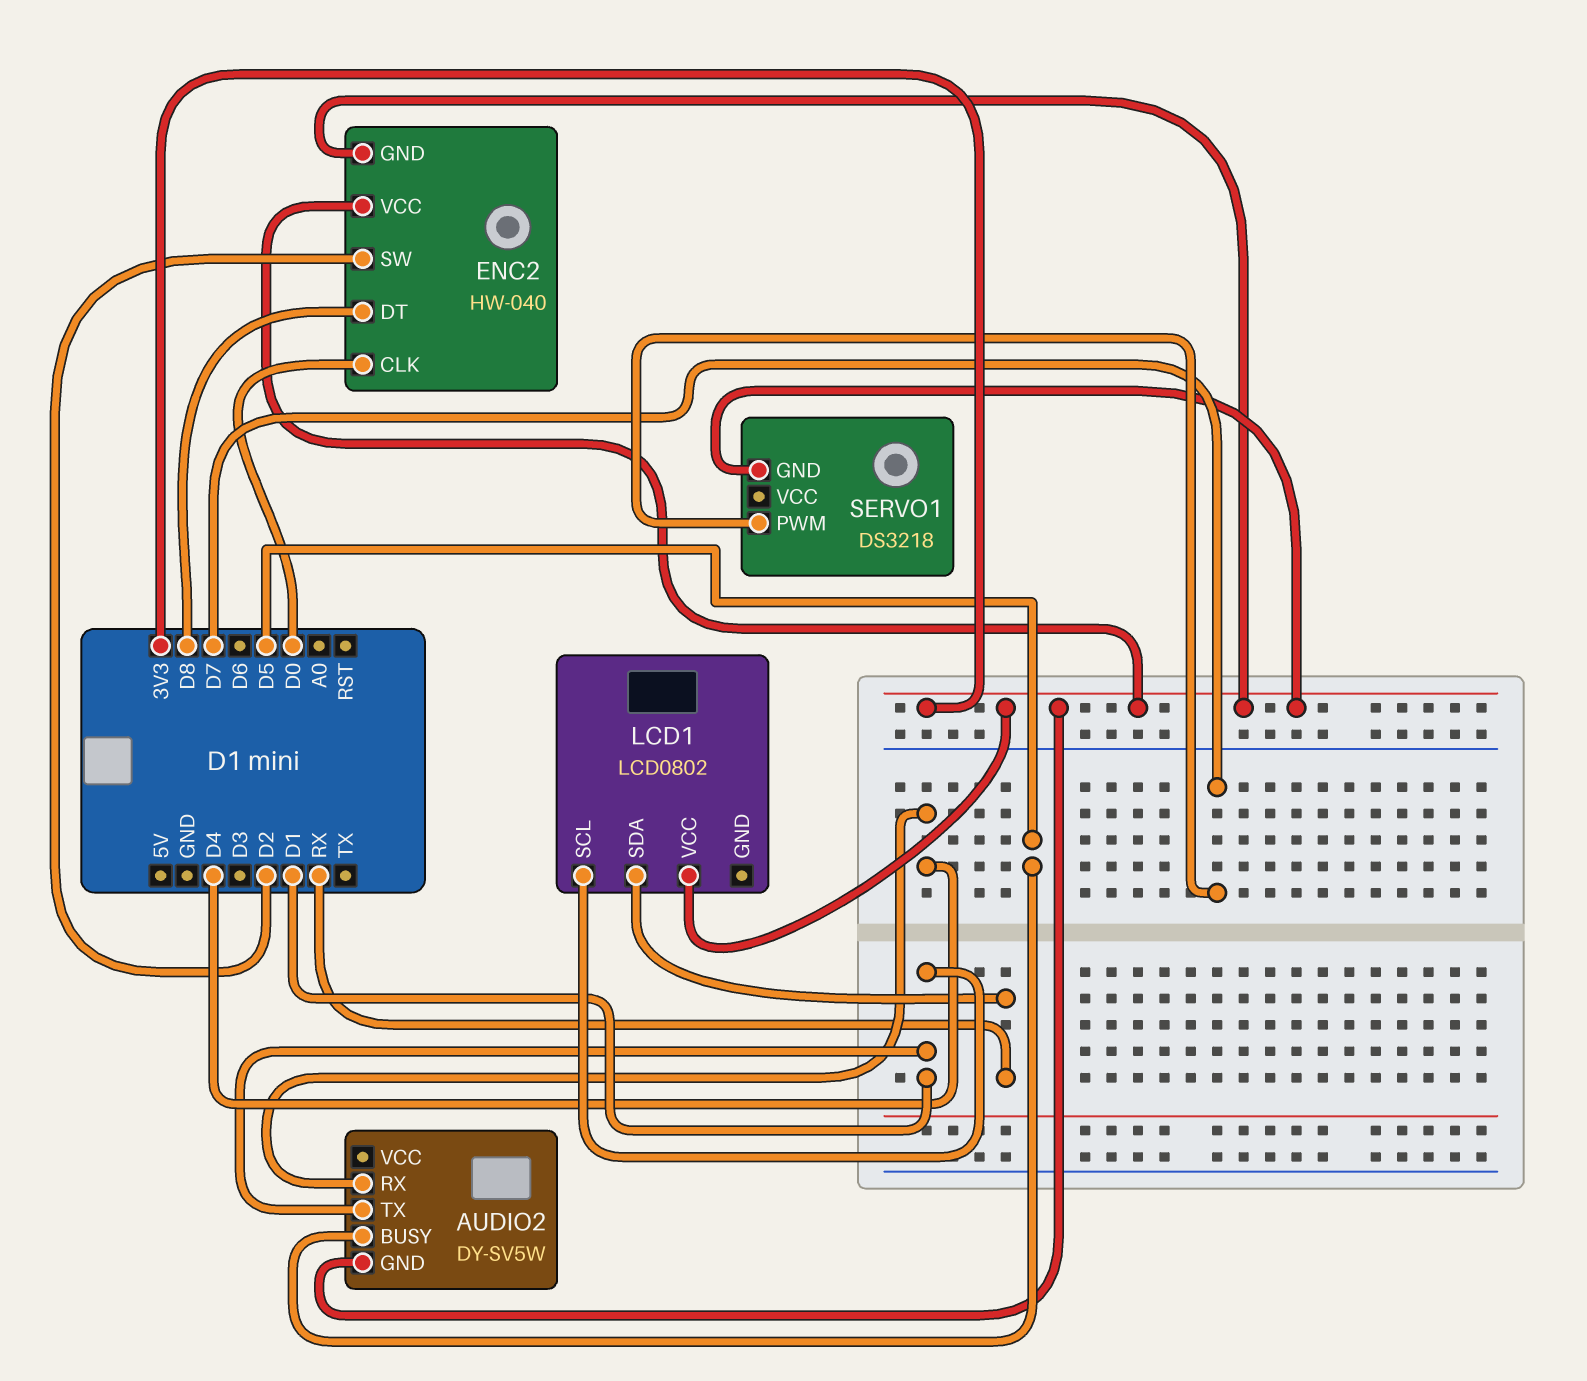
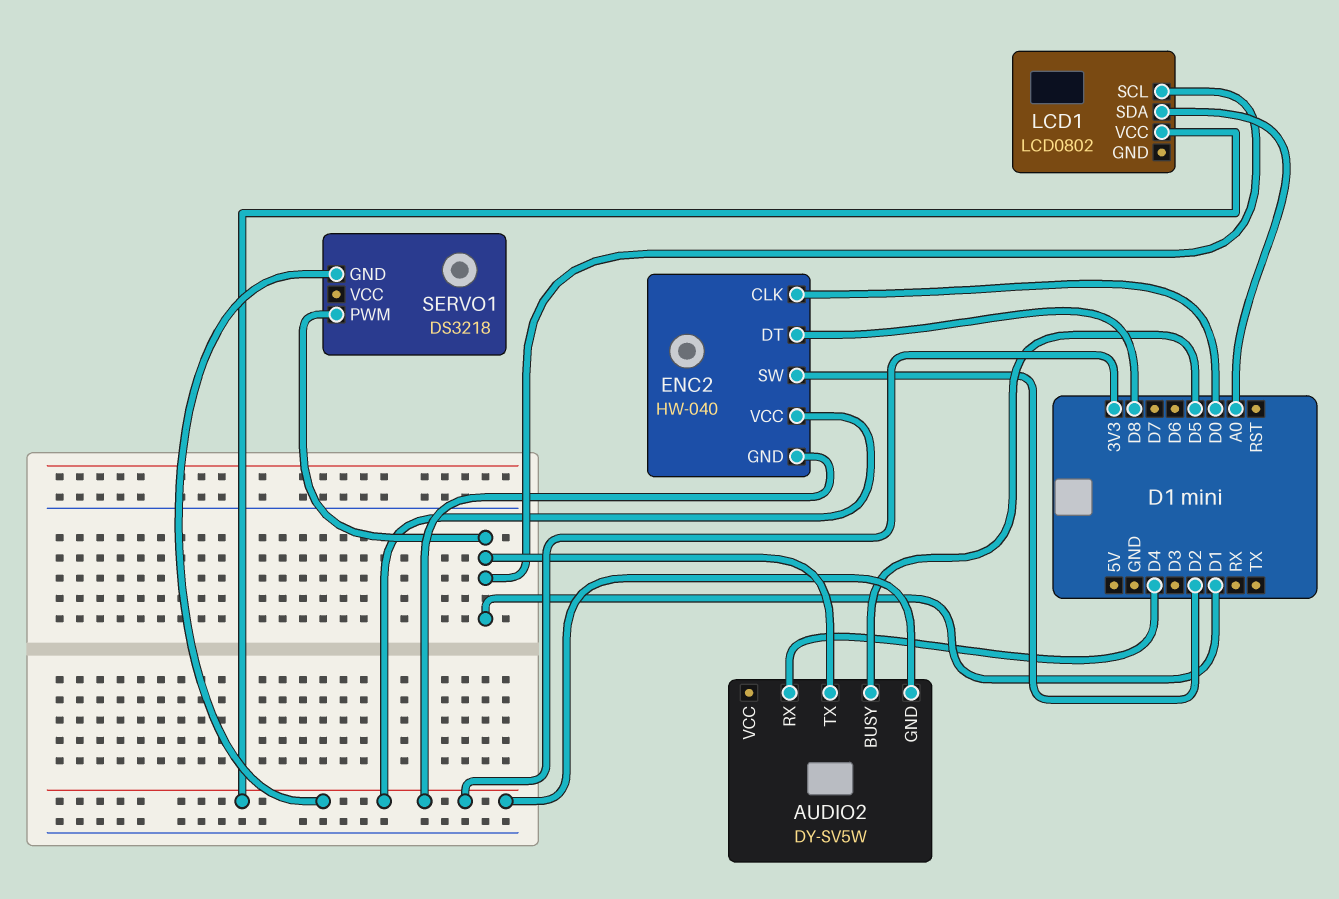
LCD1 pin SDA: RX -> A0
SERVO1 pin PWM: D7 -> D1

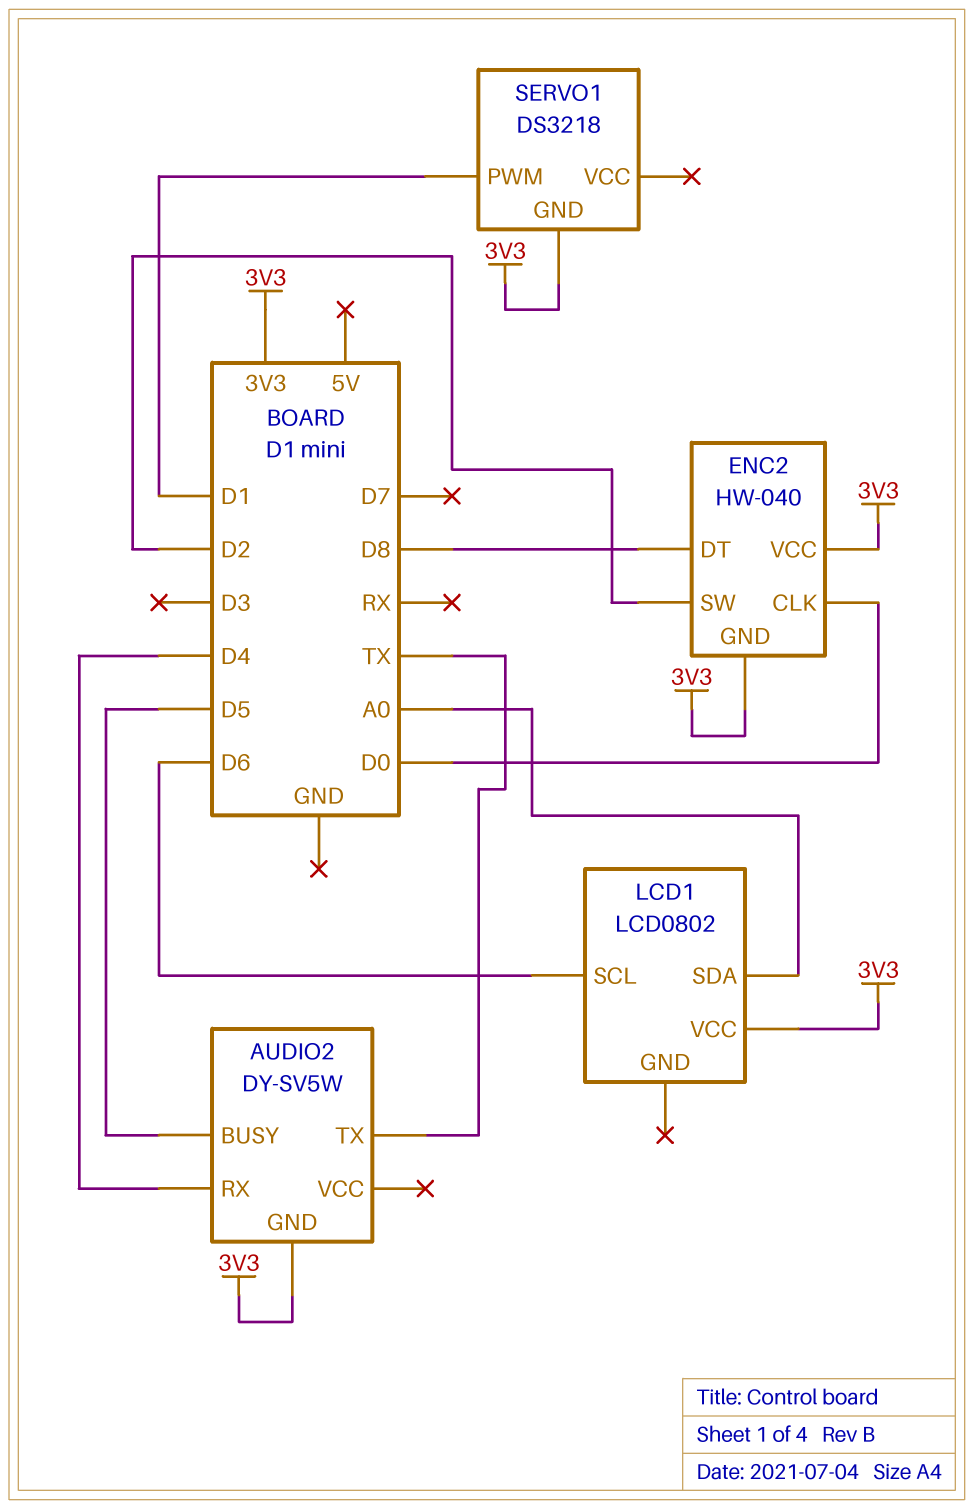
AUDIO2 pin TX: D1 -> TX
LCD1 pin SCL: D1 -> D6

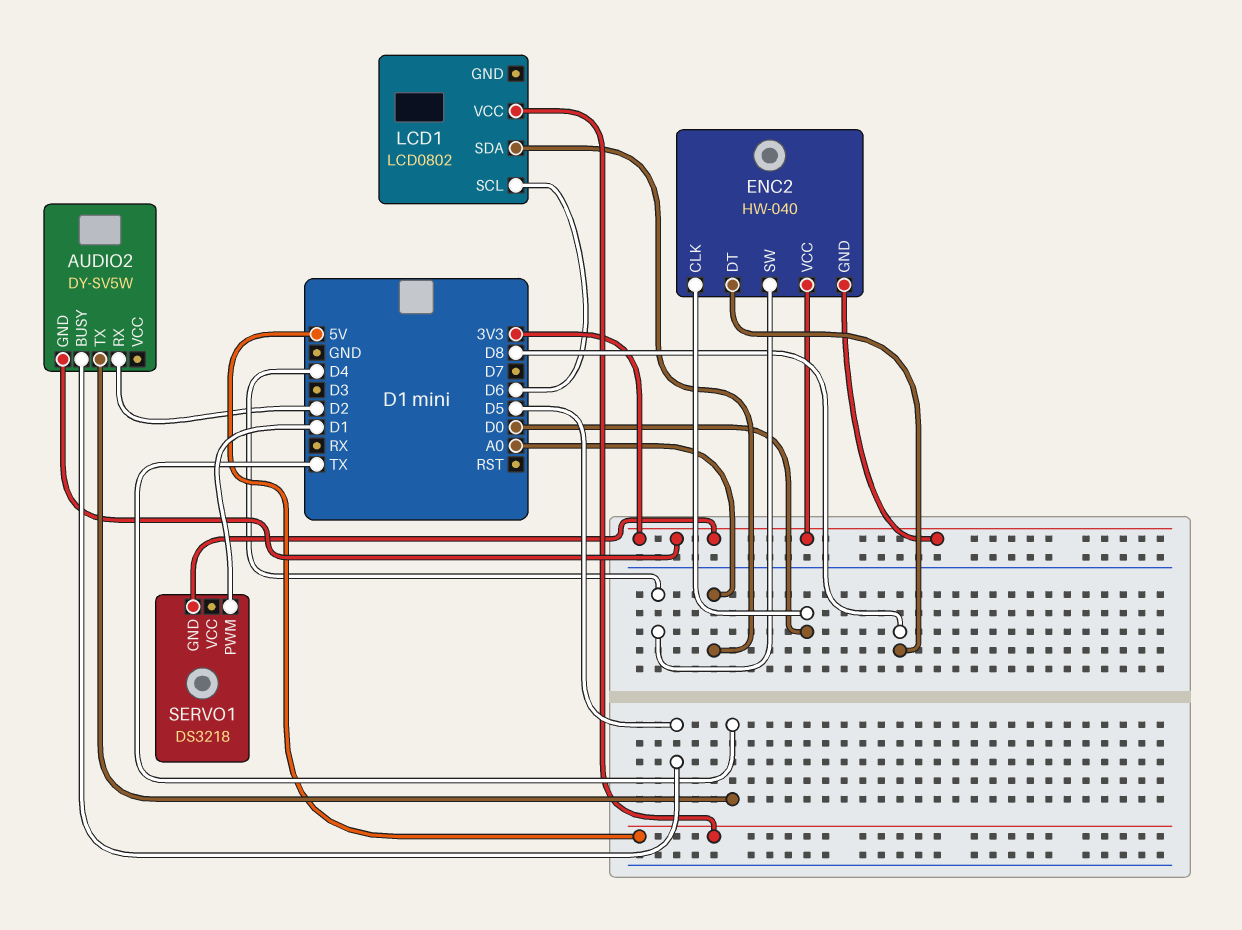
AUDIO2 pin RX: D4 -> D2
ENC2 pin SW: D2 -> D4
LCD1 pin VCC: 3V3 -> 5V

